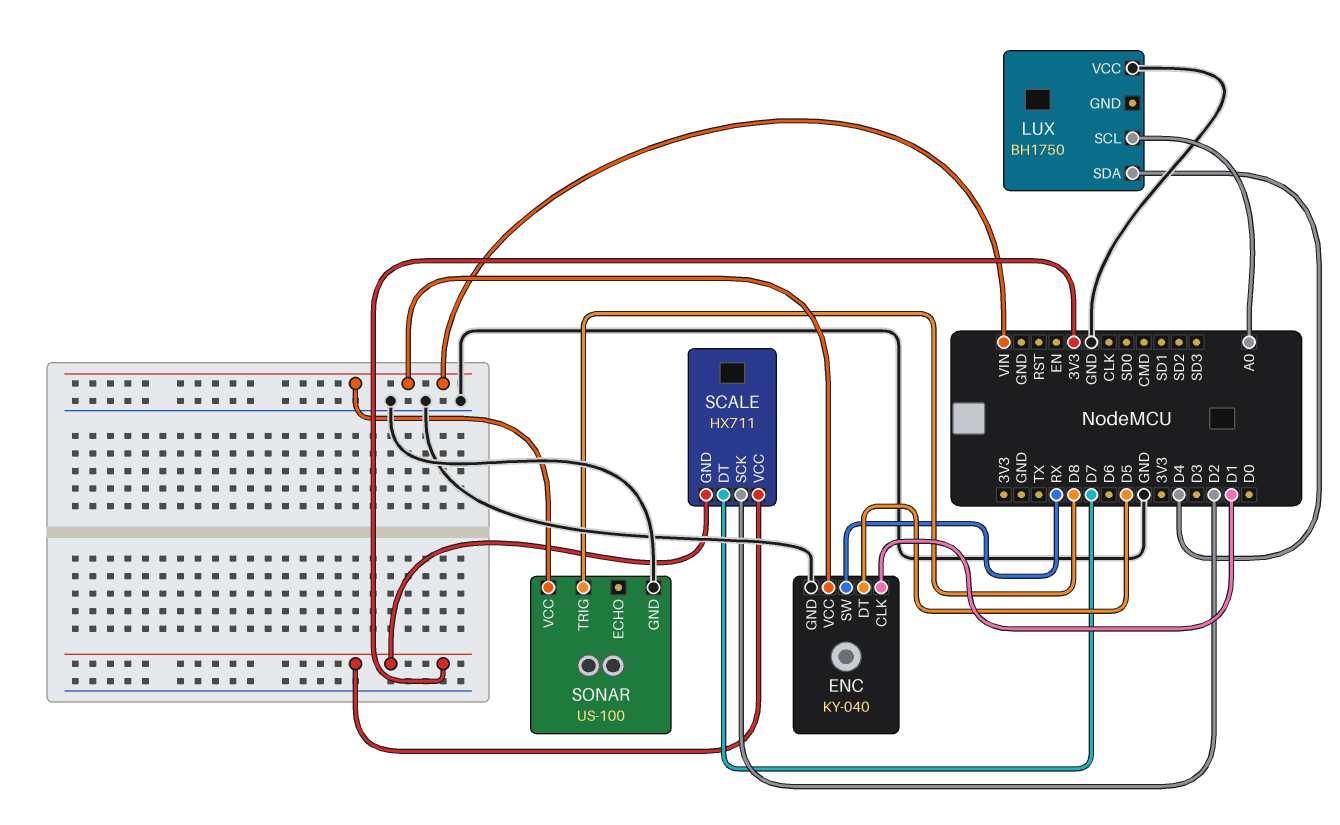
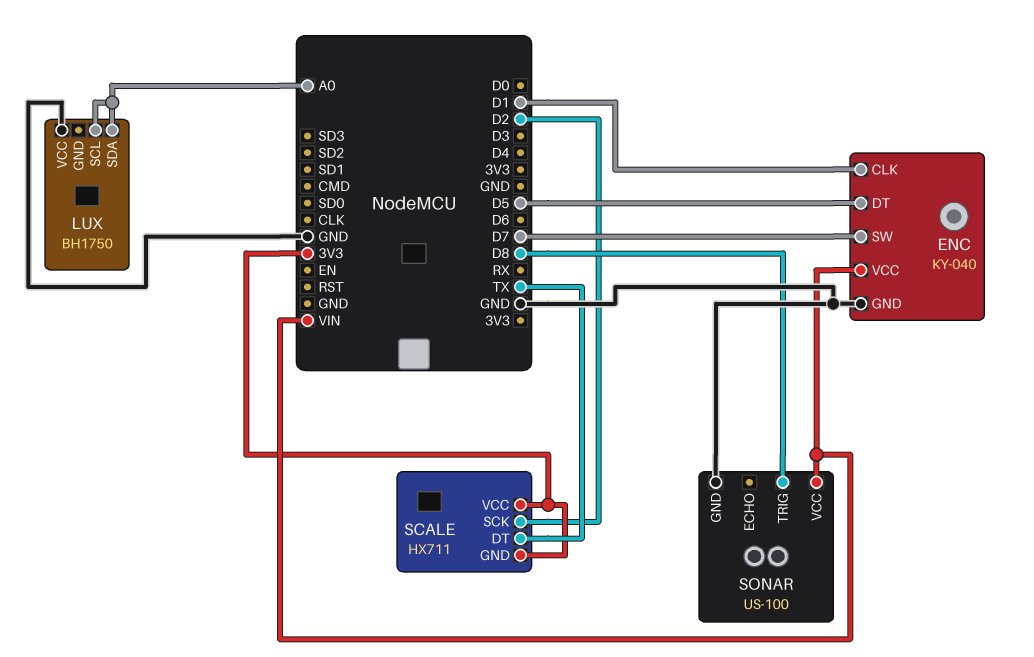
ENC pin SW: RX -> D7
LUX pin SDA: D4 -> A0
SCALE pin DT: D7 -> TX

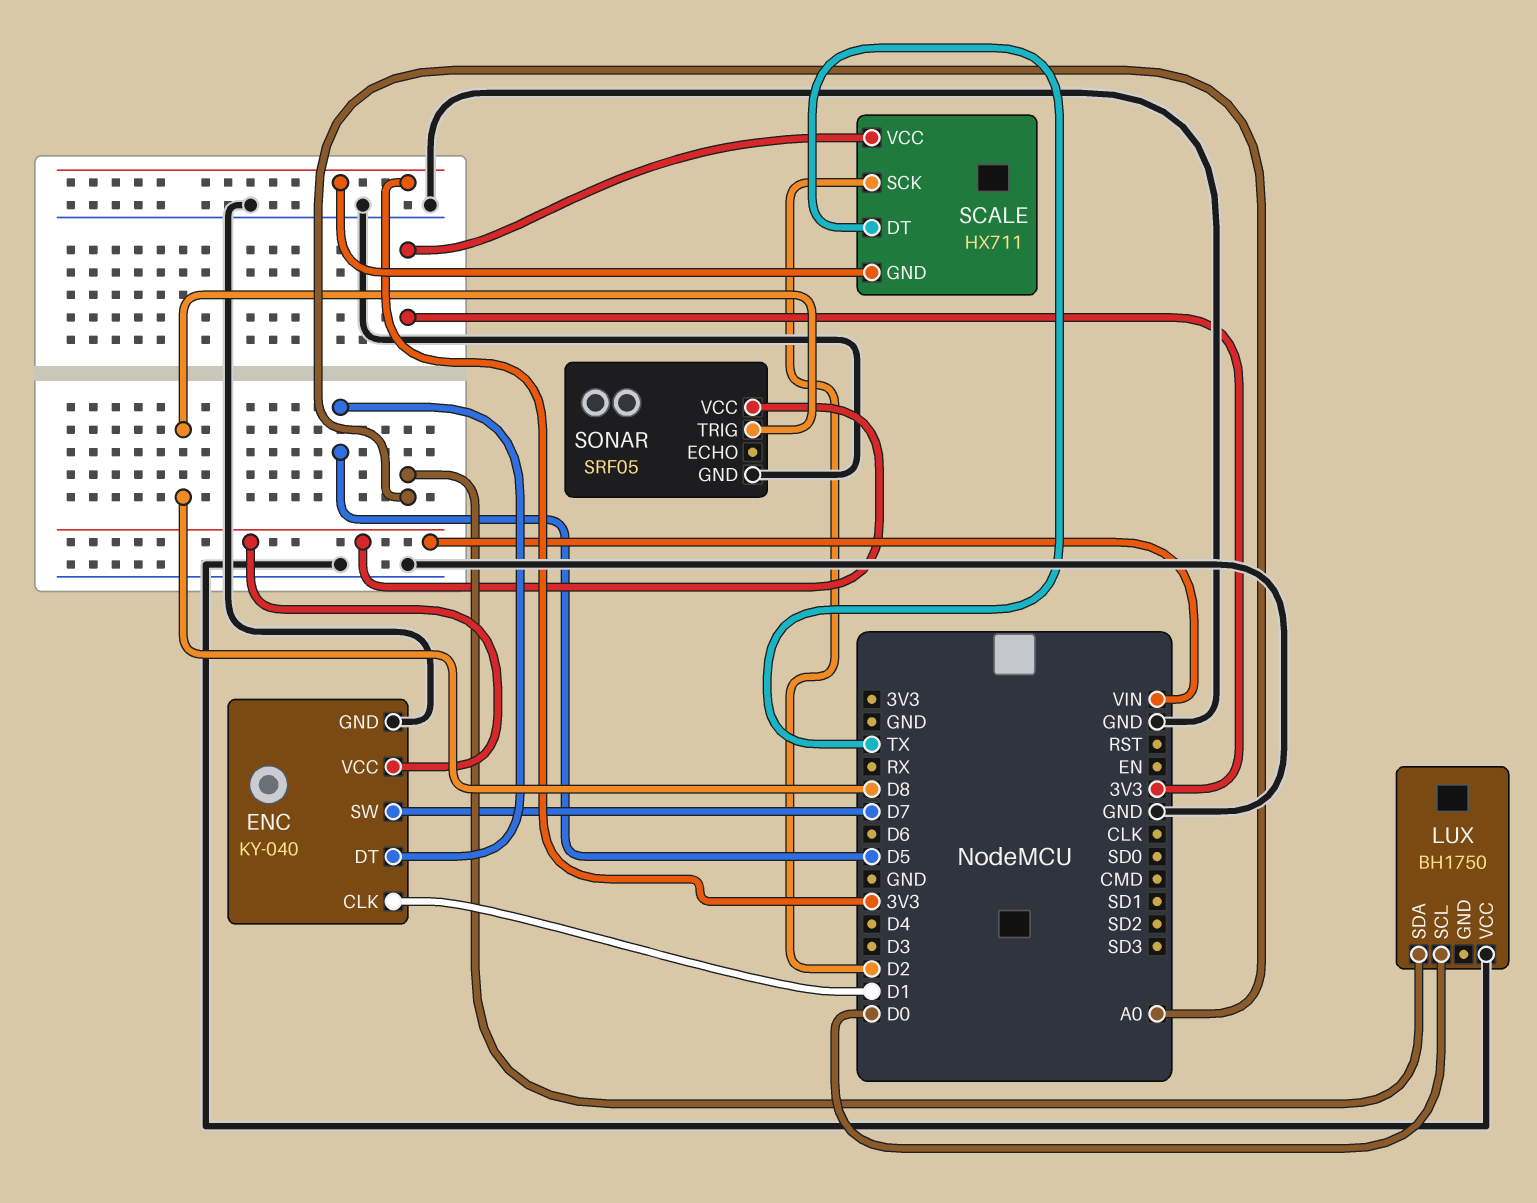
LUX pin SCL: A0 -> D0
SONAR: US-100 -> SRF05

